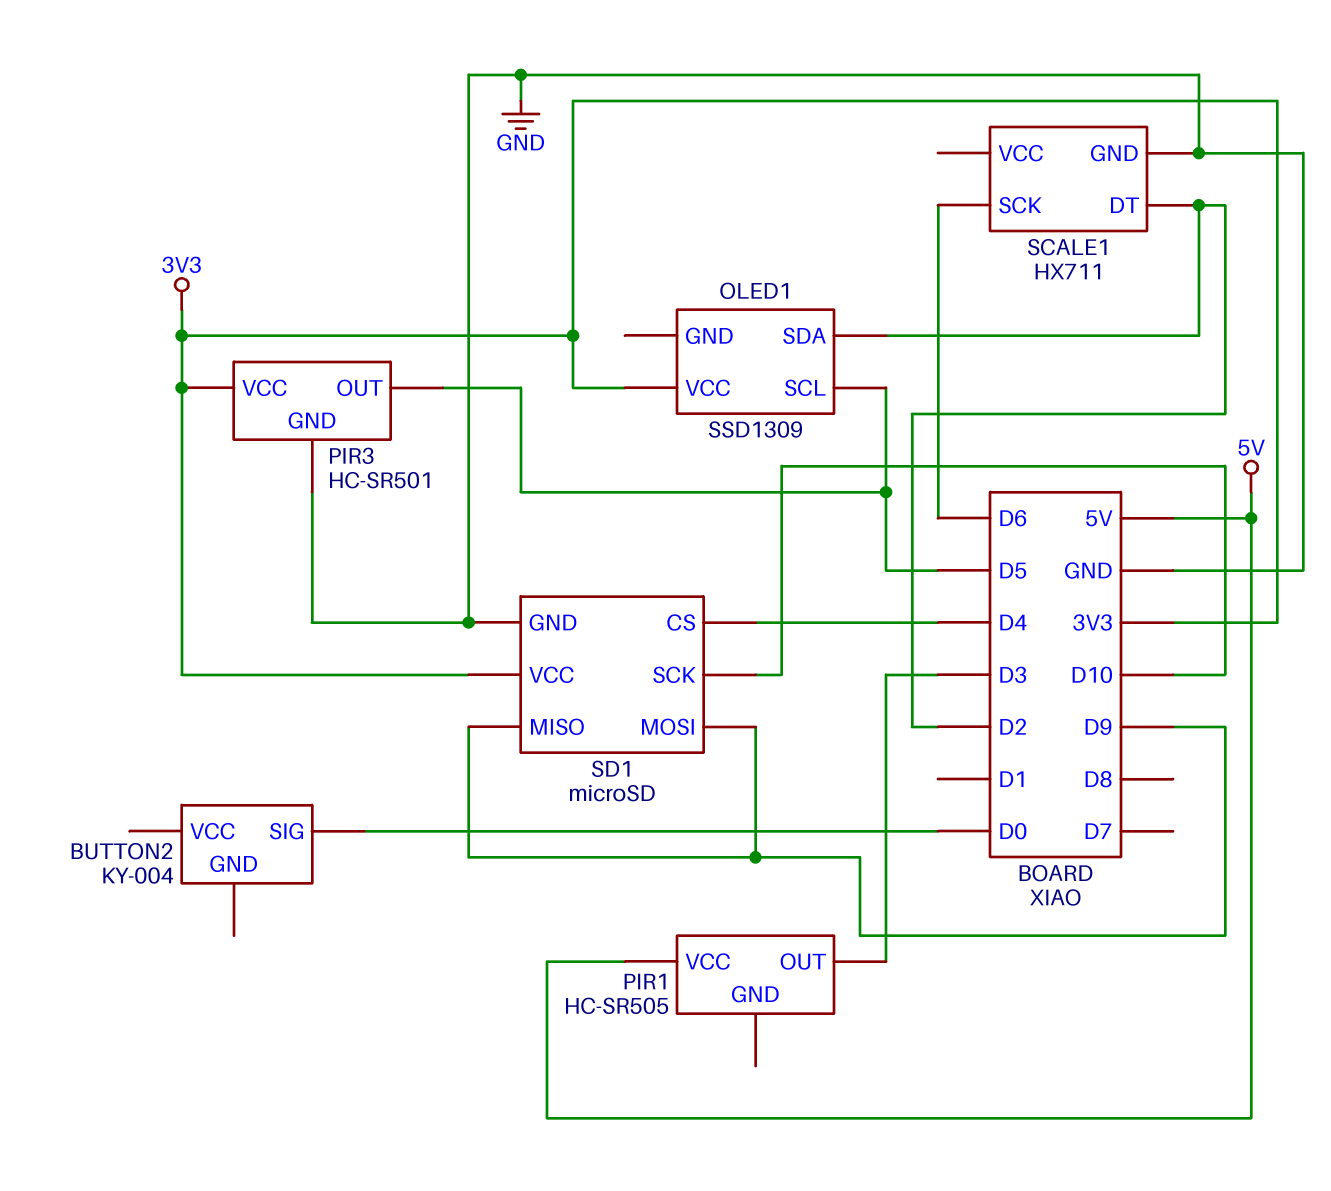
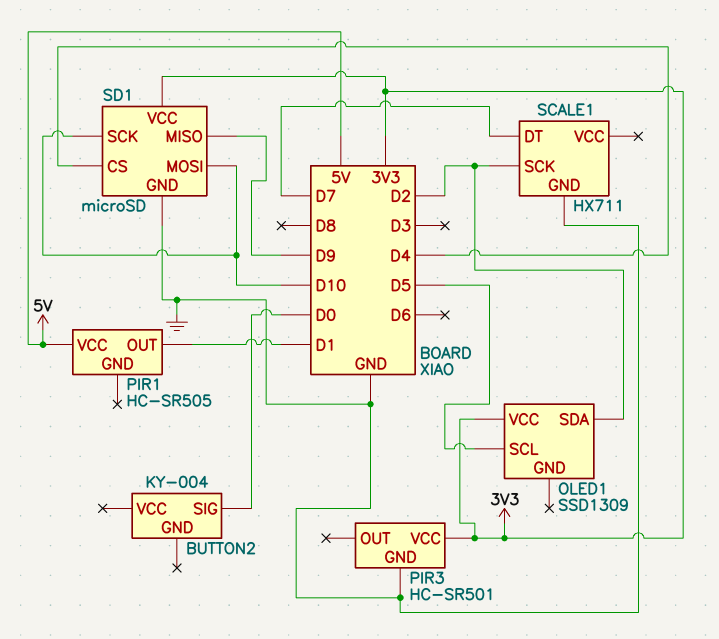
PIR1 pin OUT: D3 -> D1
PIR3 pin OUT: D5 -> none
SCALE1 pin DT: D2 -> D7
SCALE1 pin SCK: D6 -> D2
SD1 pin MOSI: D9 -> D10

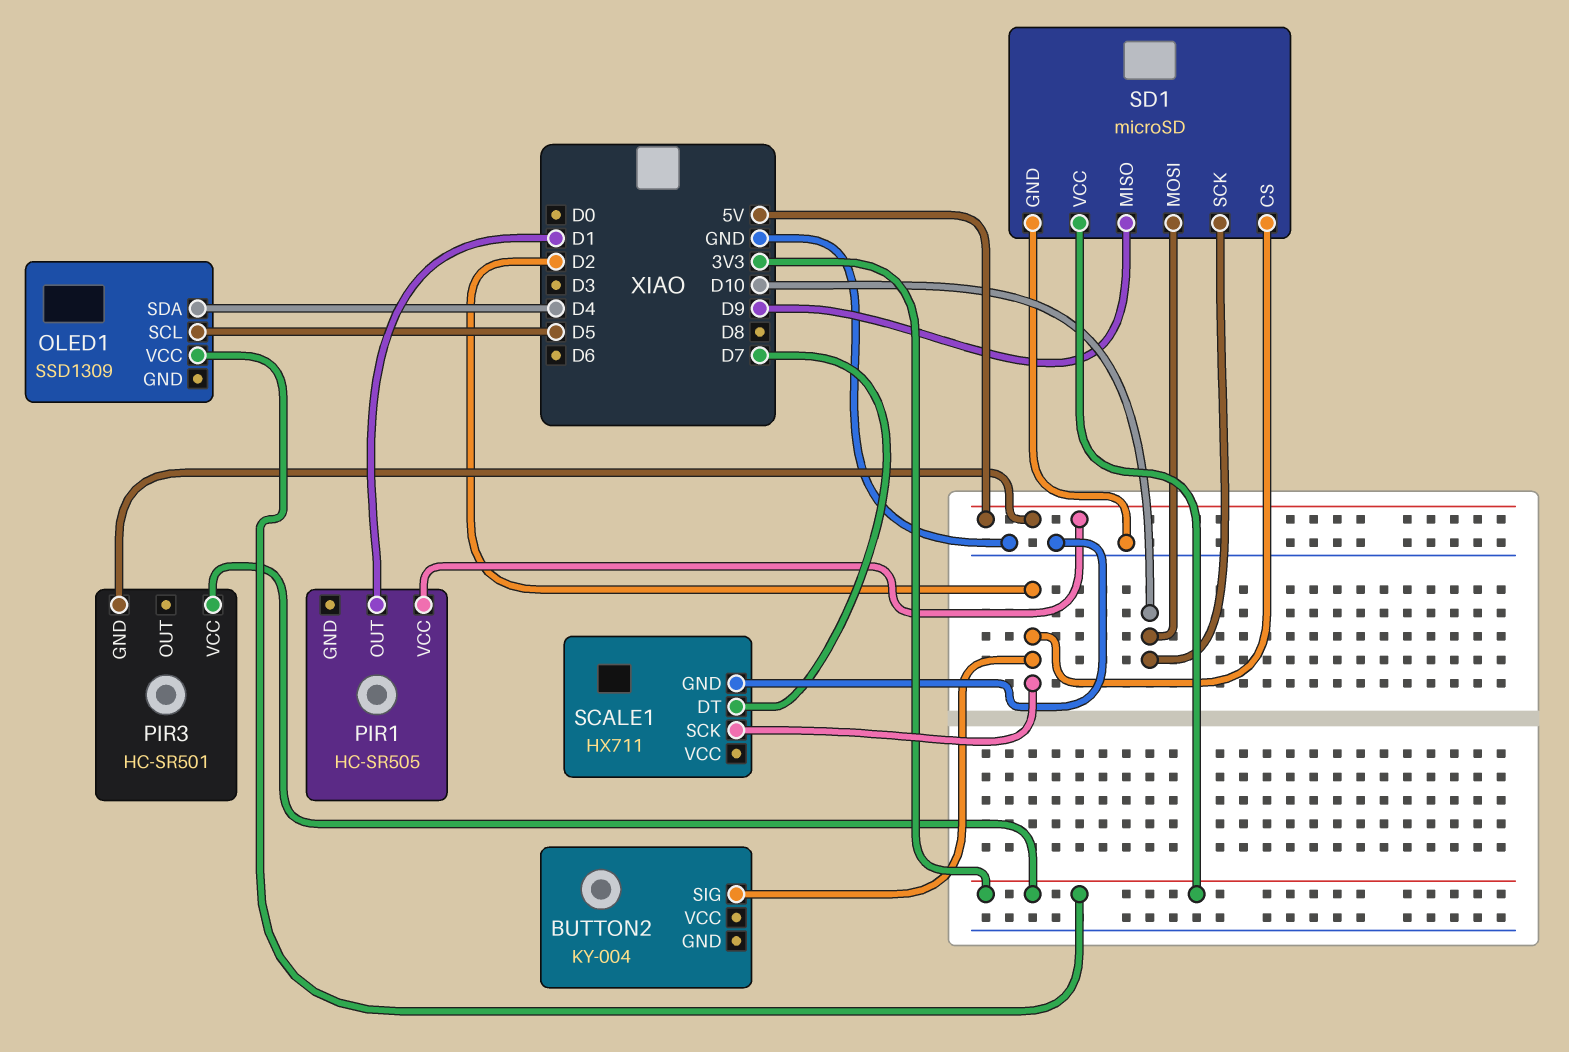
BUTTON2 pin SIG: D0 -> D2
OLED1 pin SDA: D2 -> D4
PIR3 pin GND: GND -> 5V
SD1 pin CS: D4 -> D2

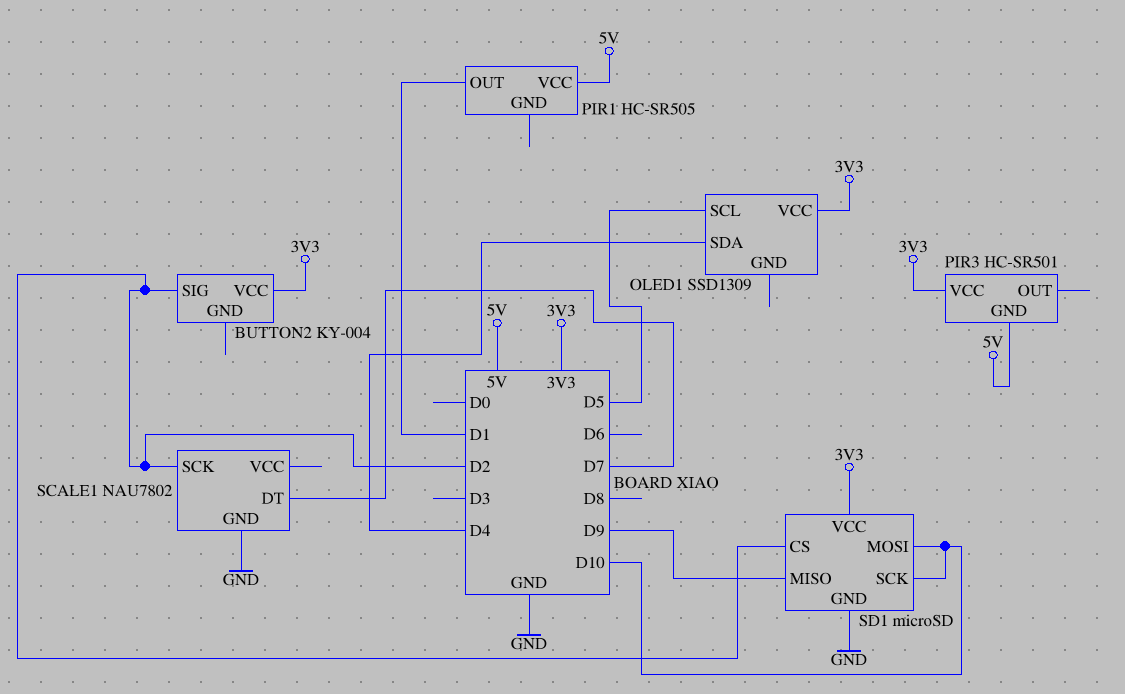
BUTTON2 pin VCC: none -> 3V3
SCALE1: HX711 -> NAU7802

